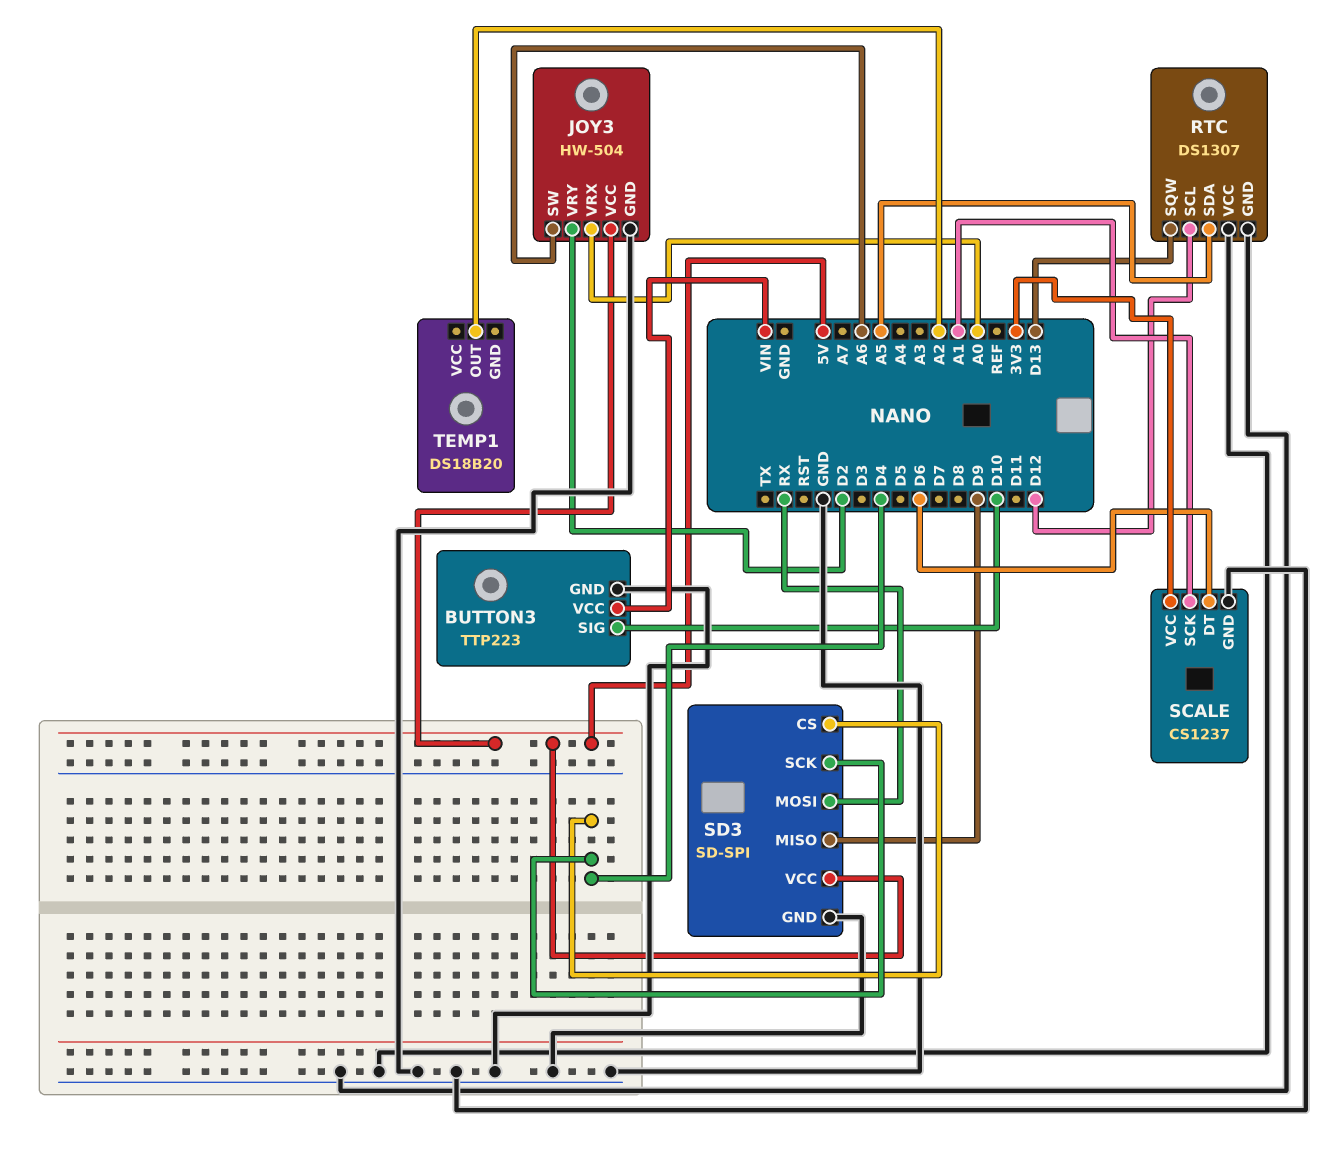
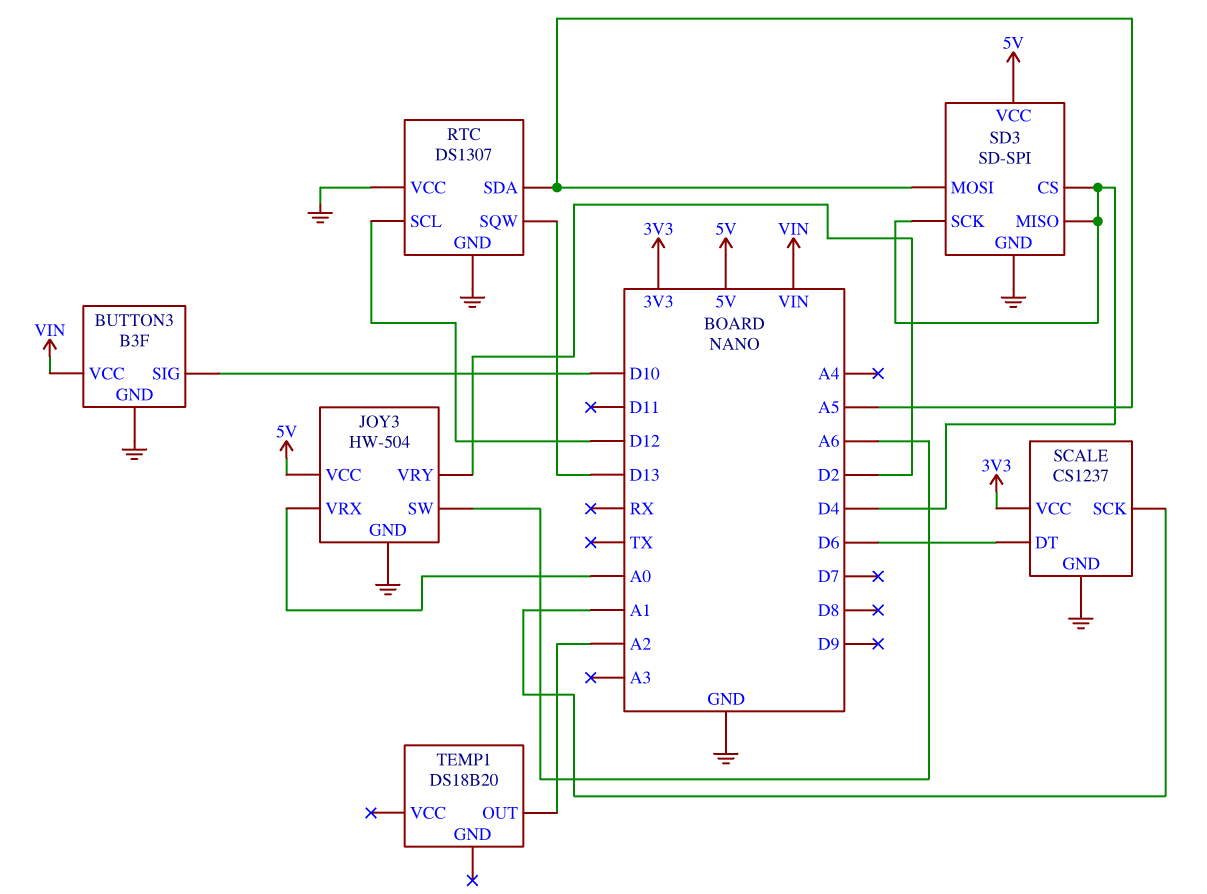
BUTTON3: TTP223 -> B3F
SD3 pin MISO: D9 -> D4
SD3 pin MOSI: RX -> A5

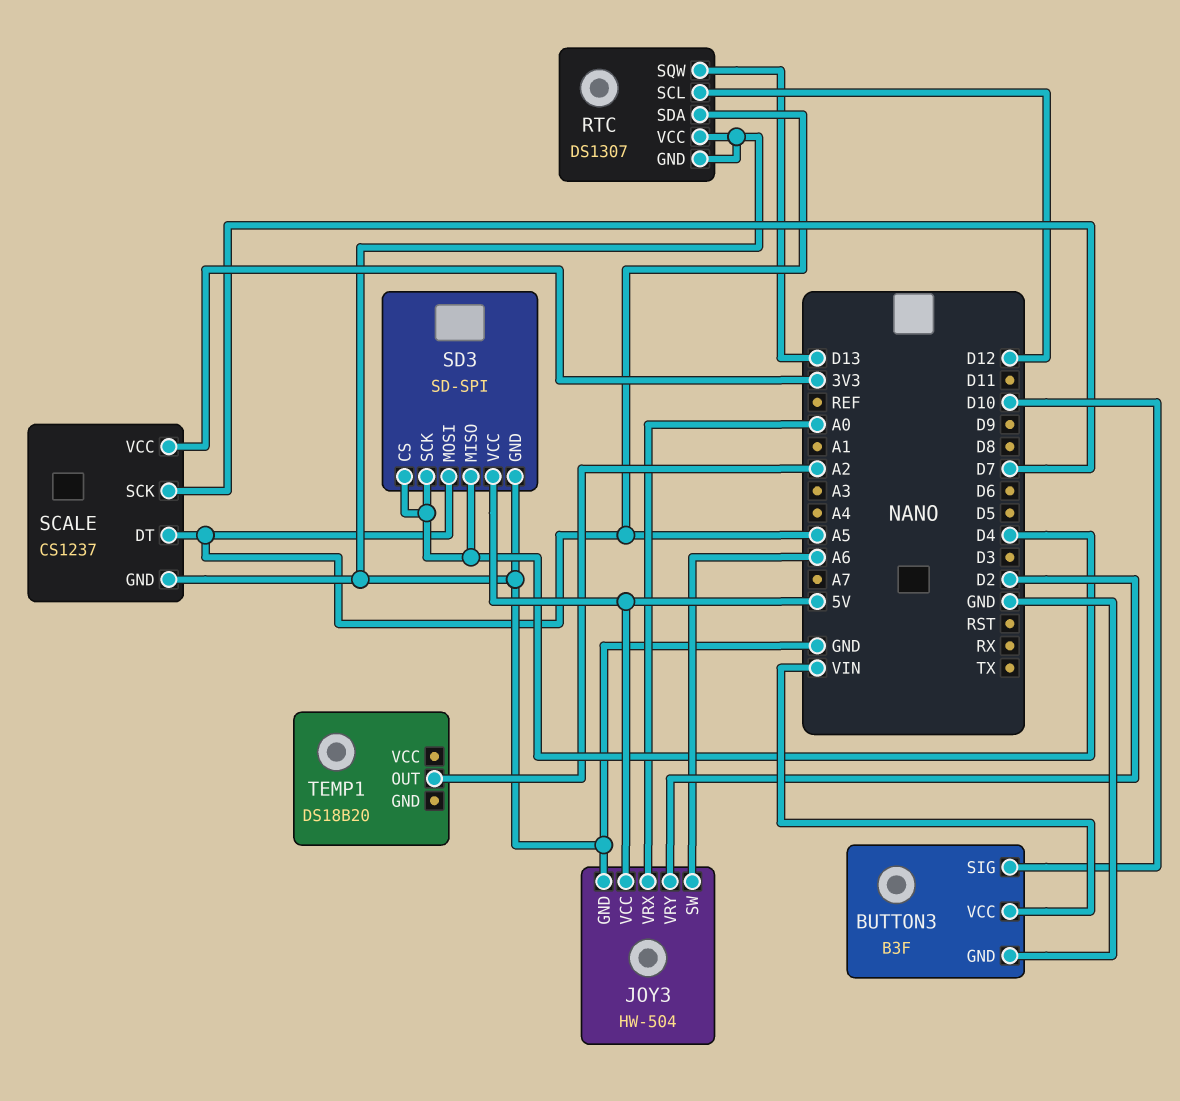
SCALE pin DT: D6 -> A5
SCALE pin SCK: A1 -> D7

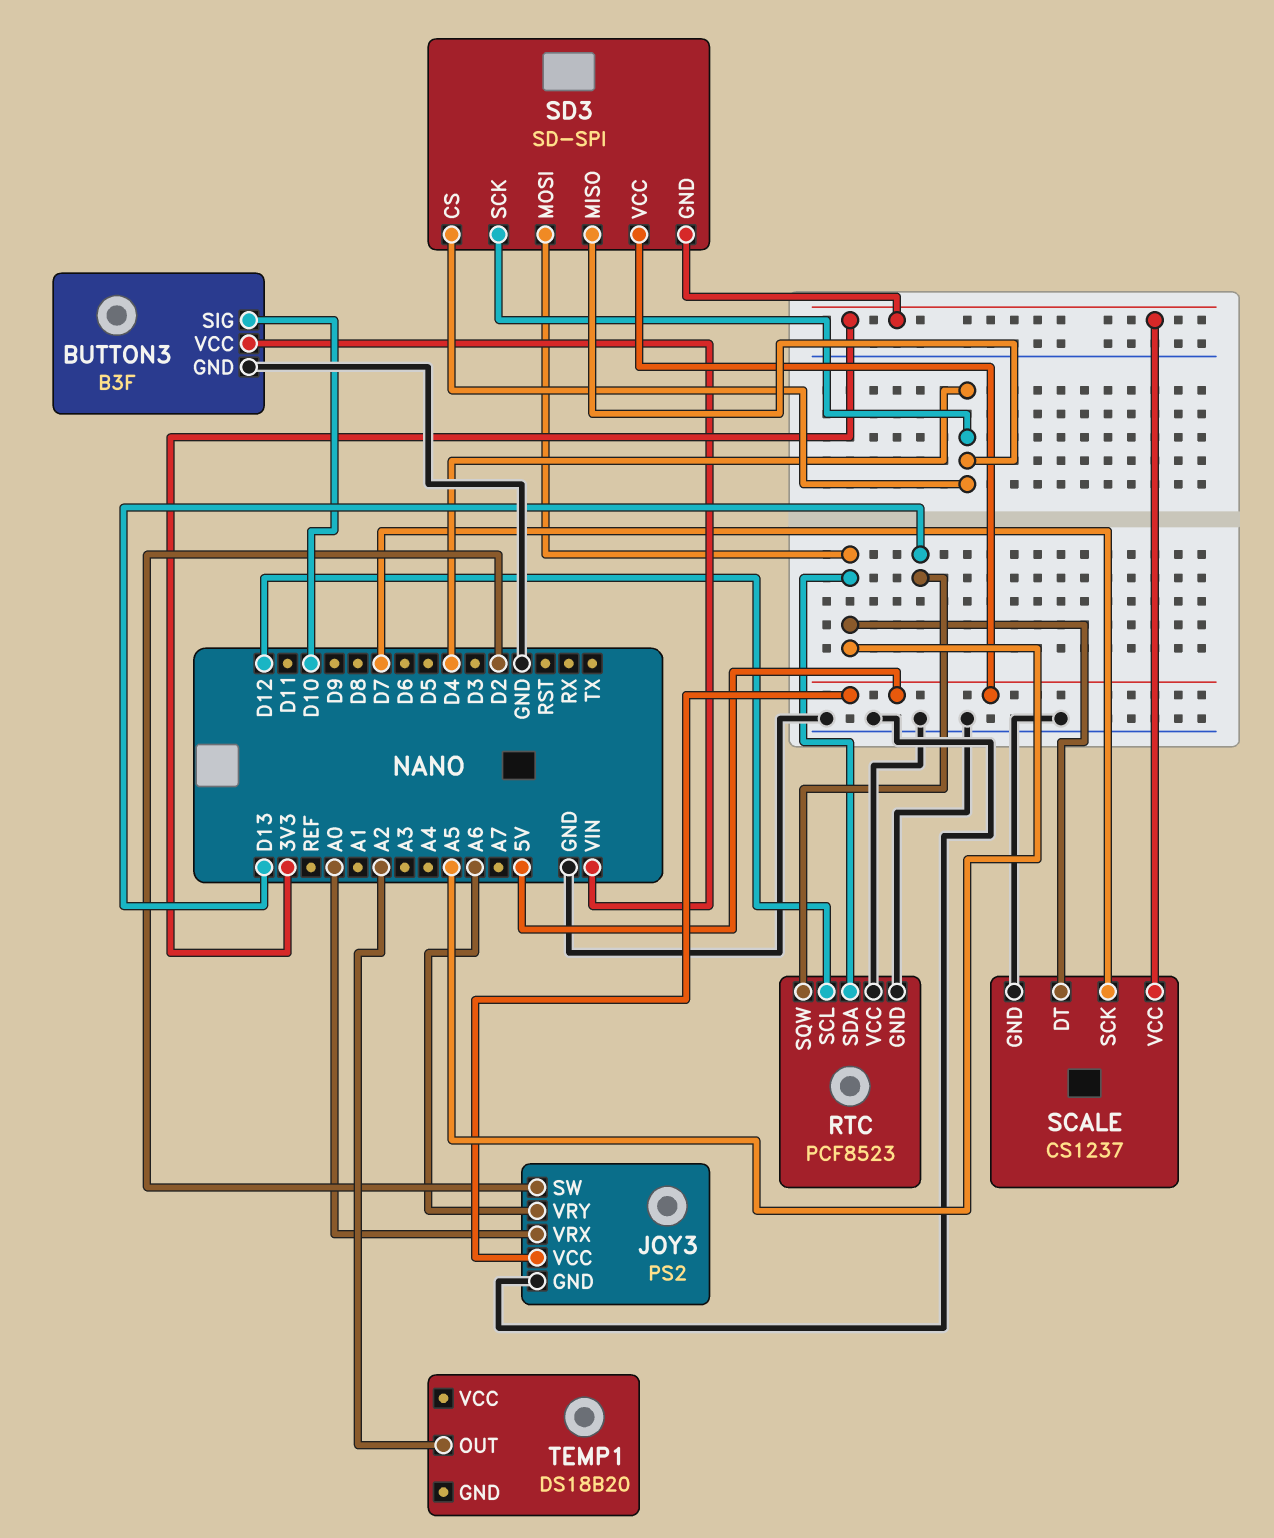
JOY3: HW-504 -> PS2
JOY3 pin SW: A6 -> D2
JOY3 pin VRY: D2 -> A6
RTC: DS1307 -> PCF8523
SD3 pin GND: GND -> 3V3

